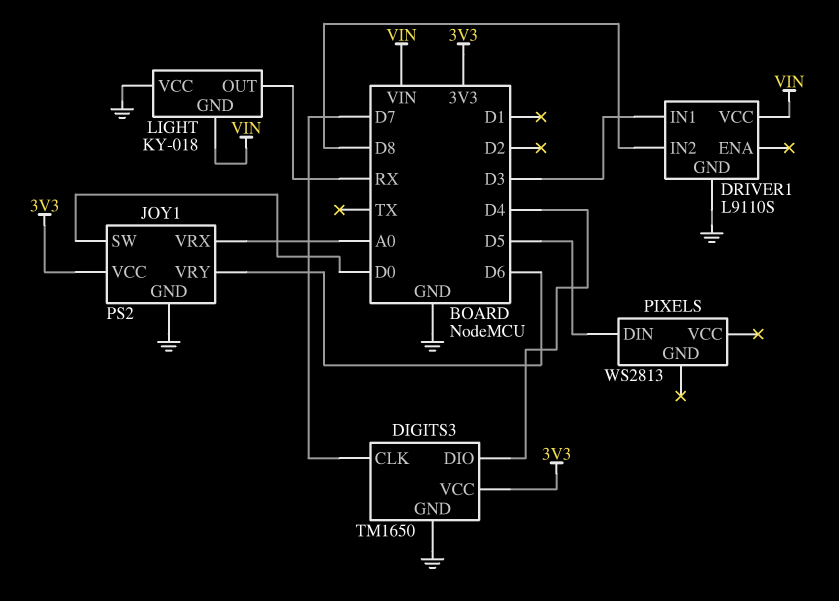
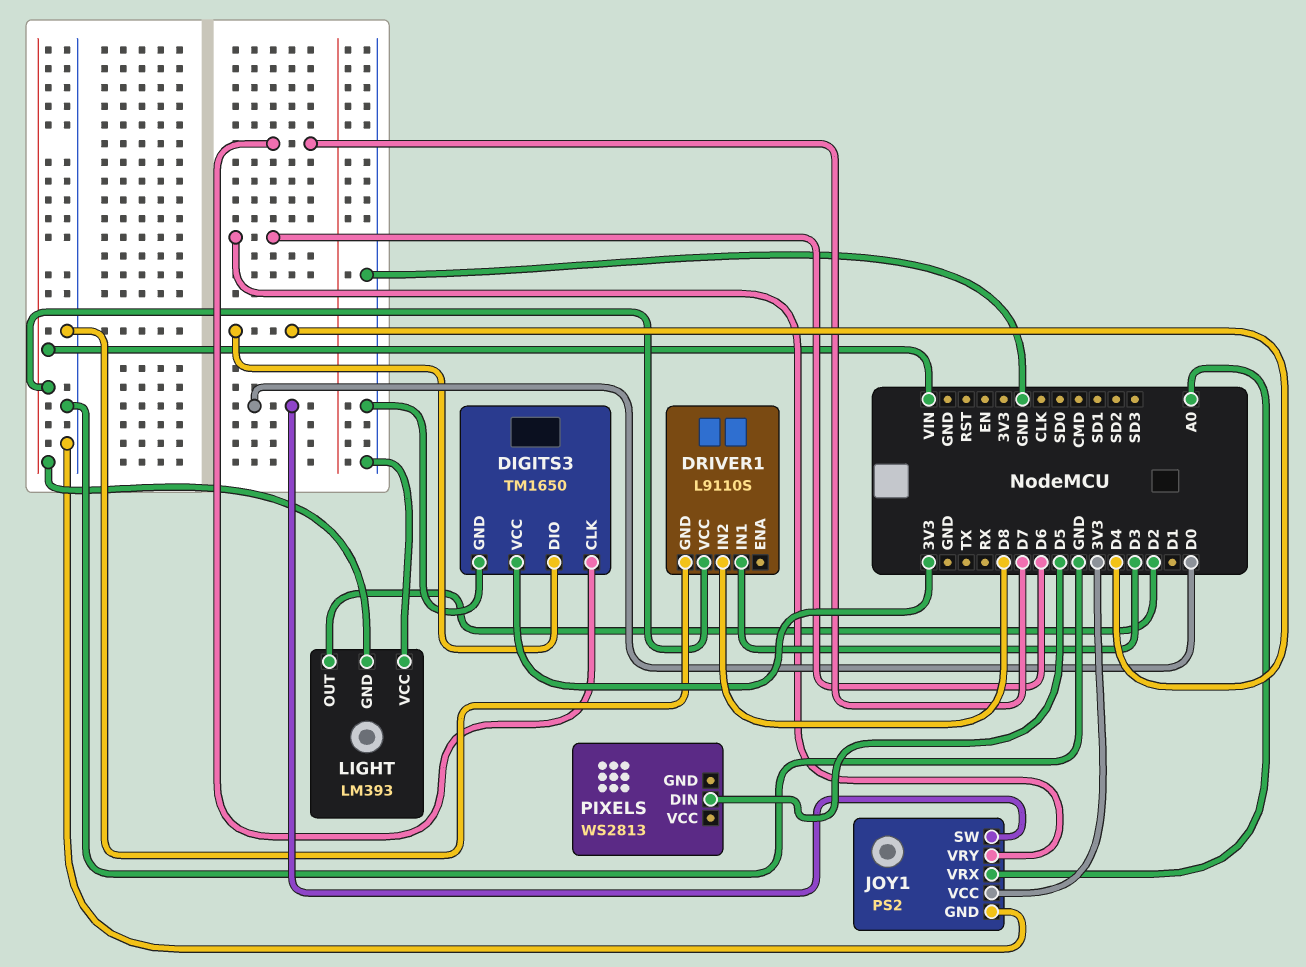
LIGHT: KY-018 -> LM393
LIGHT pin OUT: RX -> D2

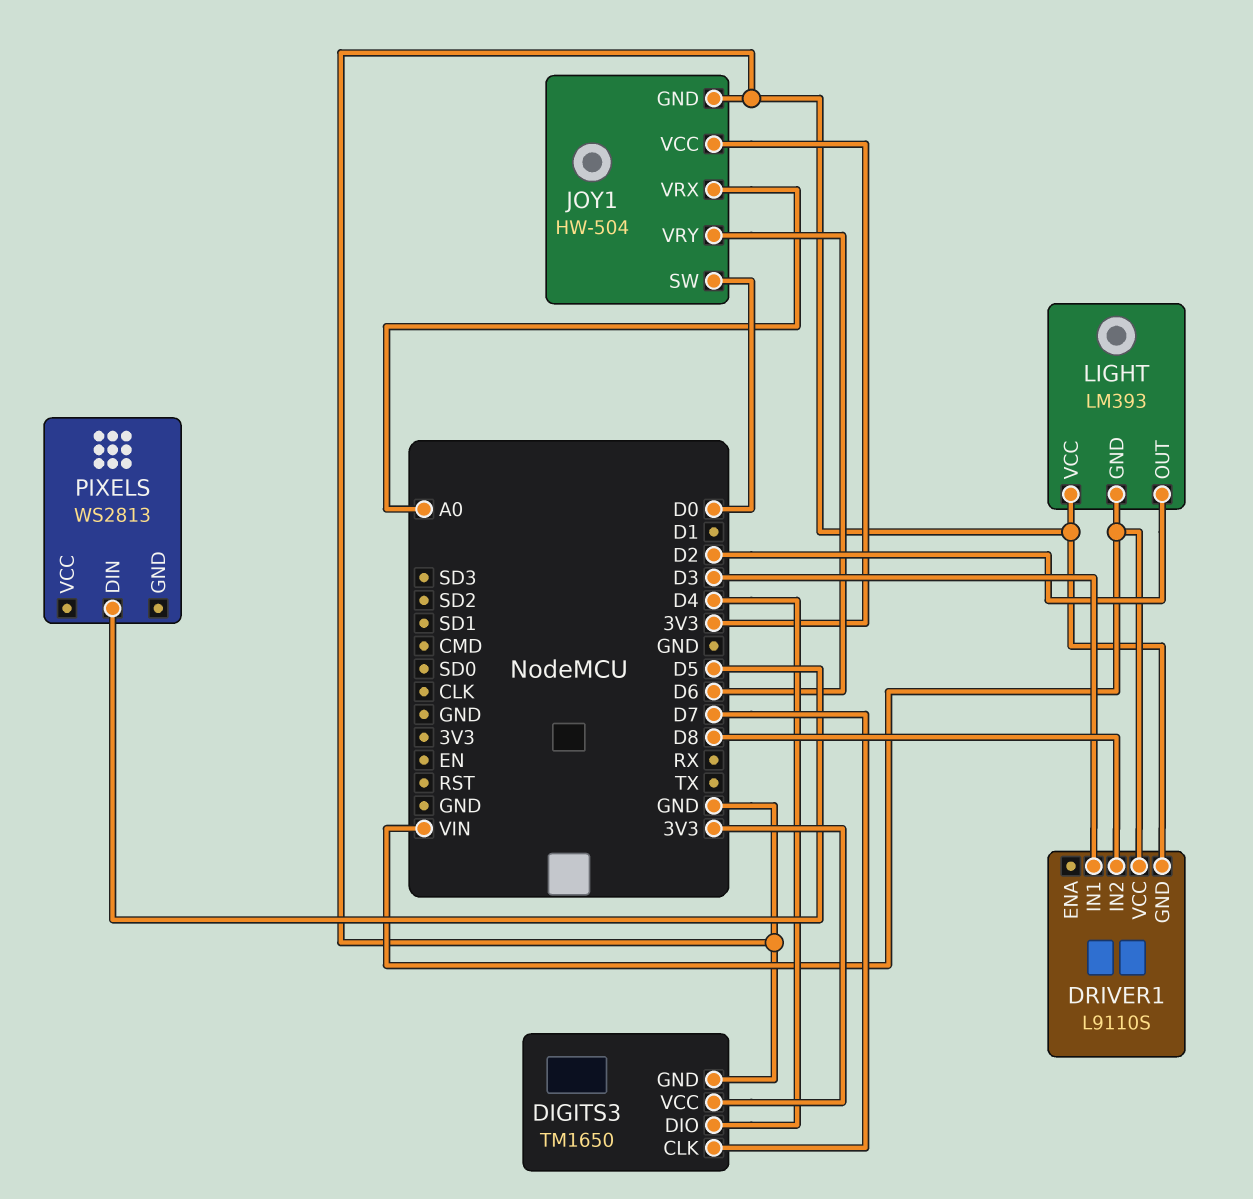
JOY1: PS2 -> HW-504

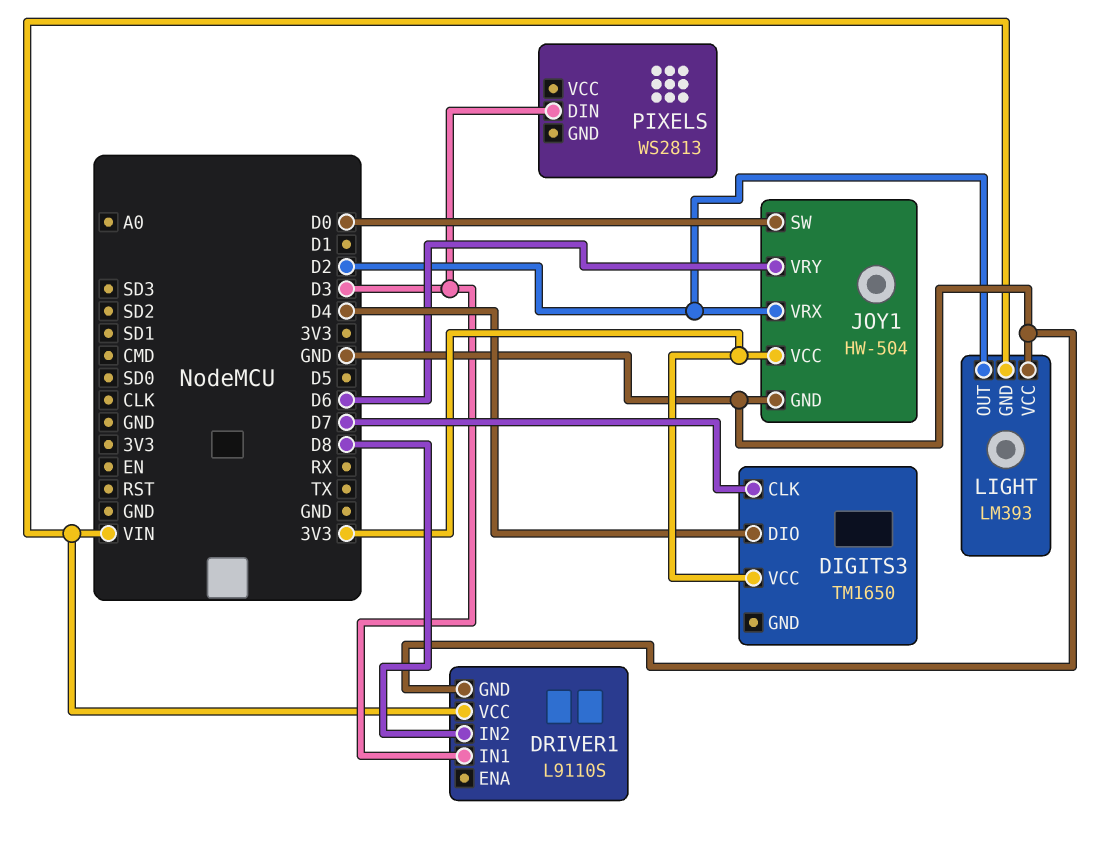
DIGITS3 pin GND: GND -> none
JOY1 pin VRX: A0 -> D2
PIXELS pin DIN: D5 -> D3

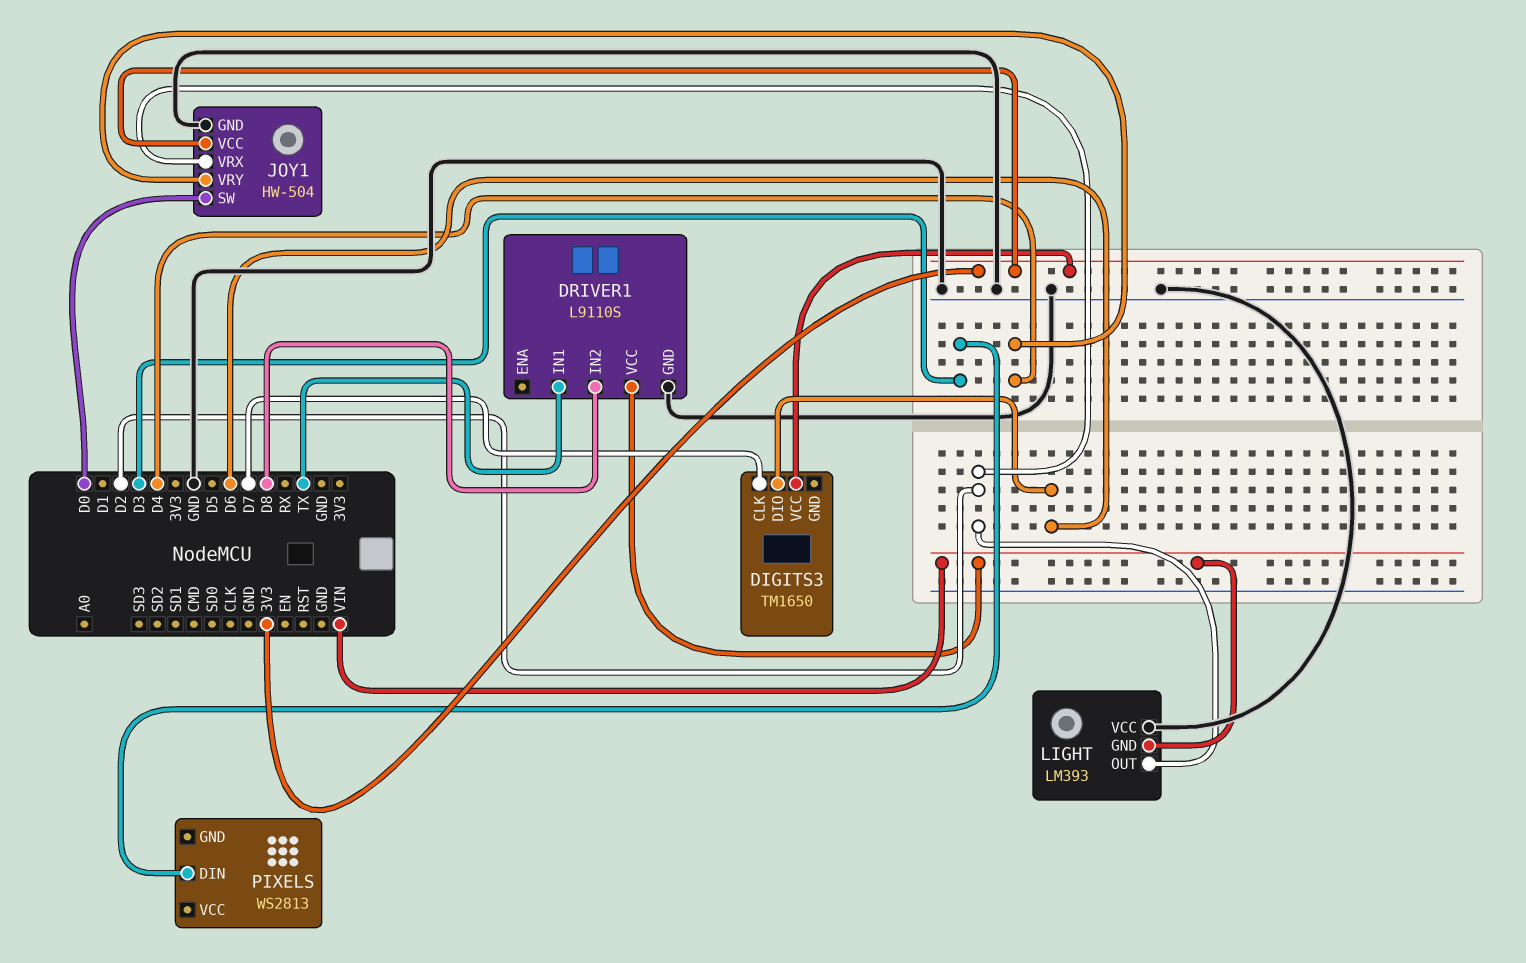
DIGITS3 pin DIO: D4 -> D6
DRIVER1 pin IN1: D3 -> TX
JOY1 pin VRY: D6 -> D4

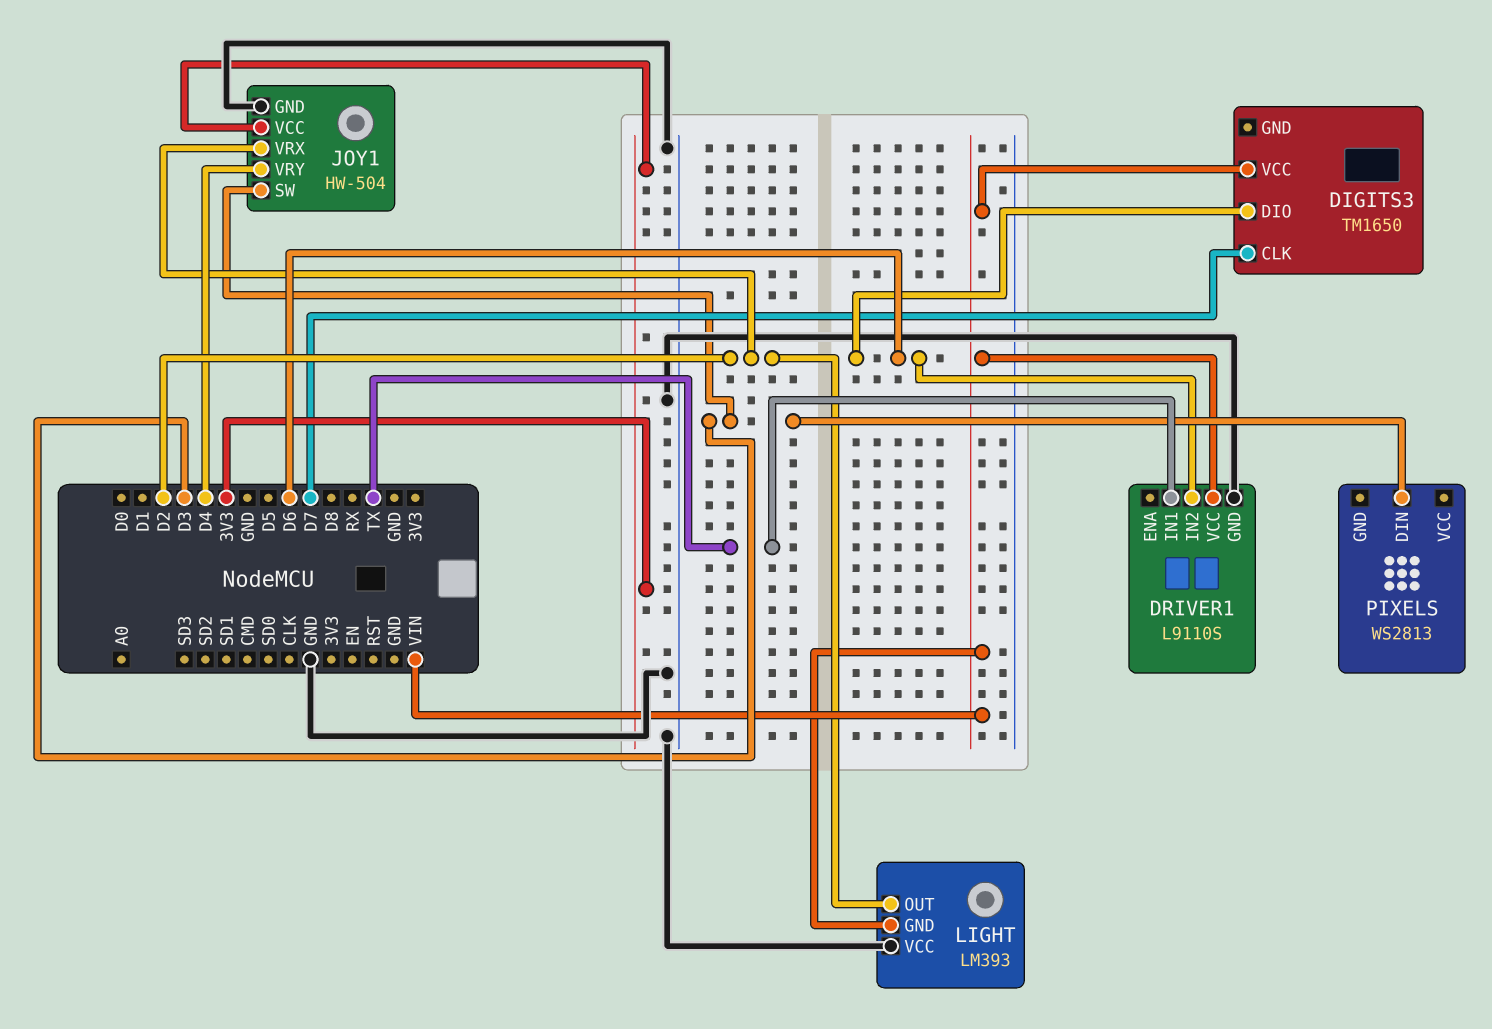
DIGITS3 pin VCC: 3V3 -> VIN
DRIVER1 pin IN2: D8 -> D6
JOY1 pin SW: D0 -> D3

